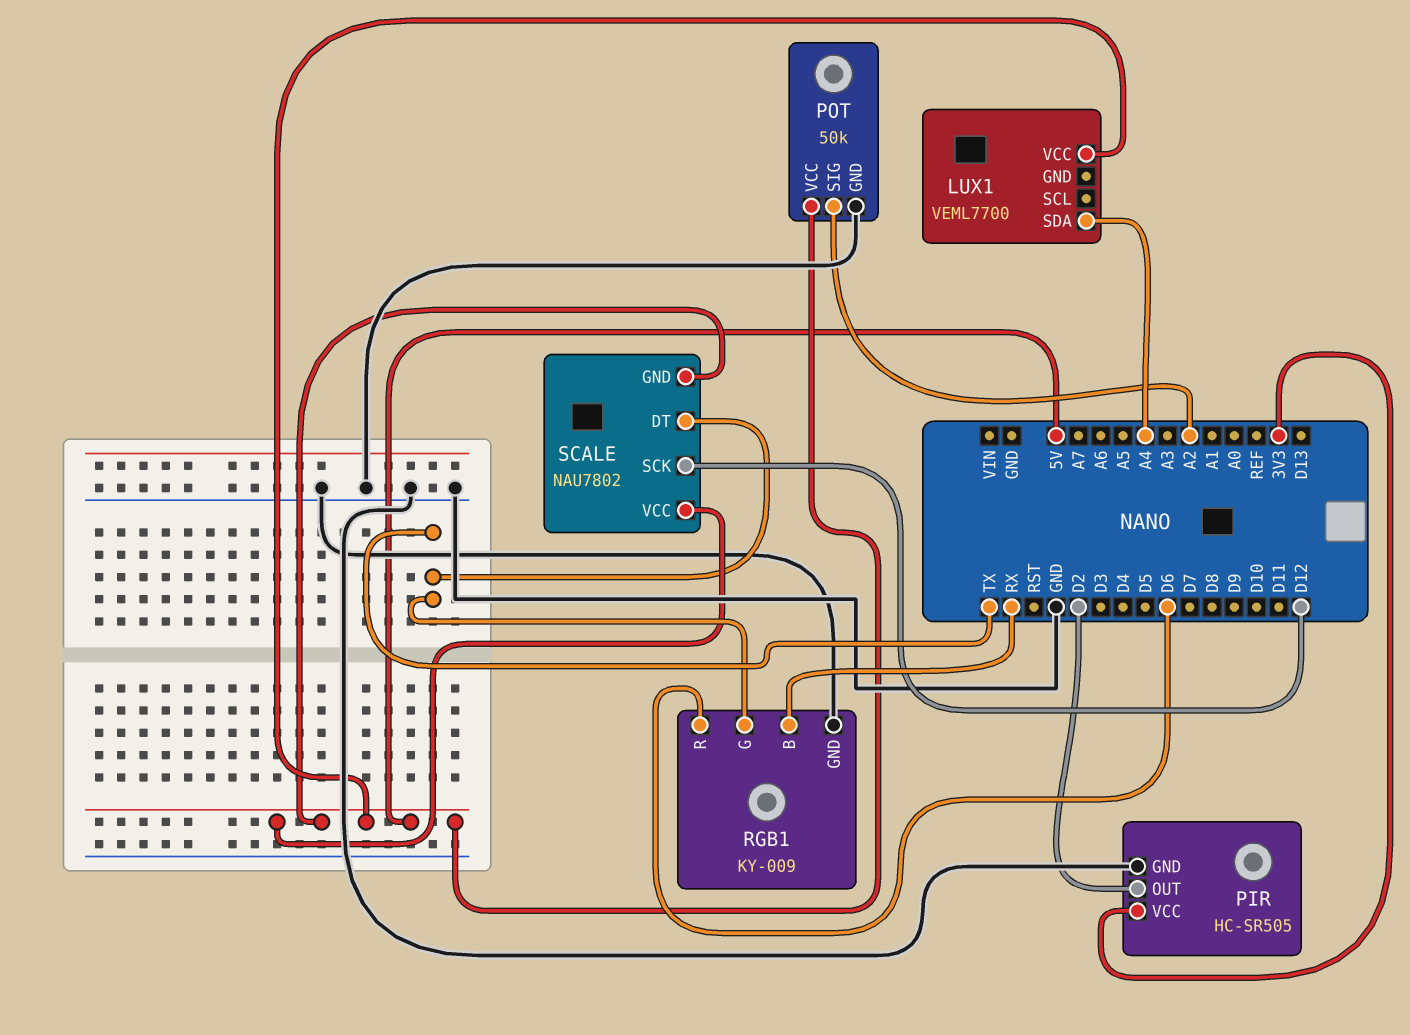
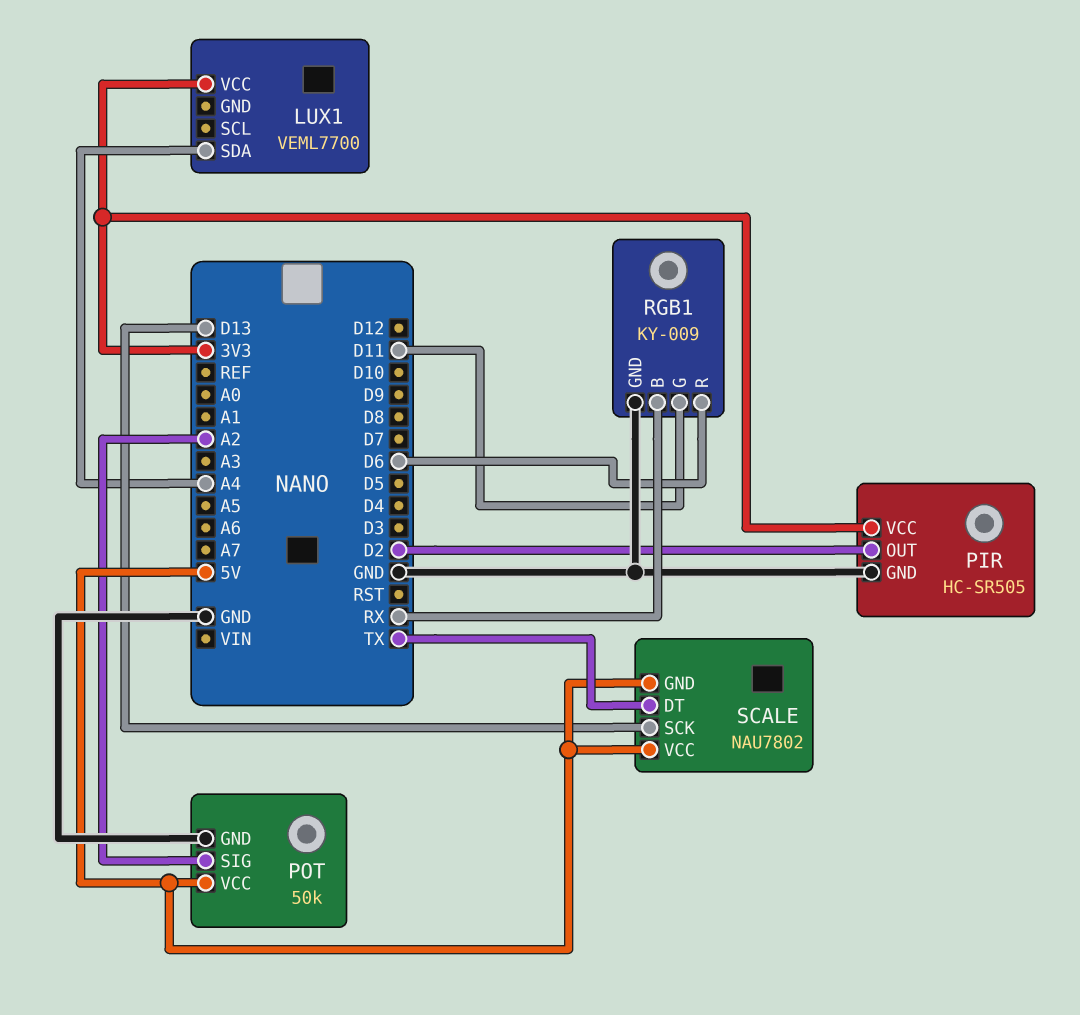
LUX1 pin VCC: 5V -> 3V3
RGB1 pin G: TX -> D11
SCALE pin SCK: D12 -> D13

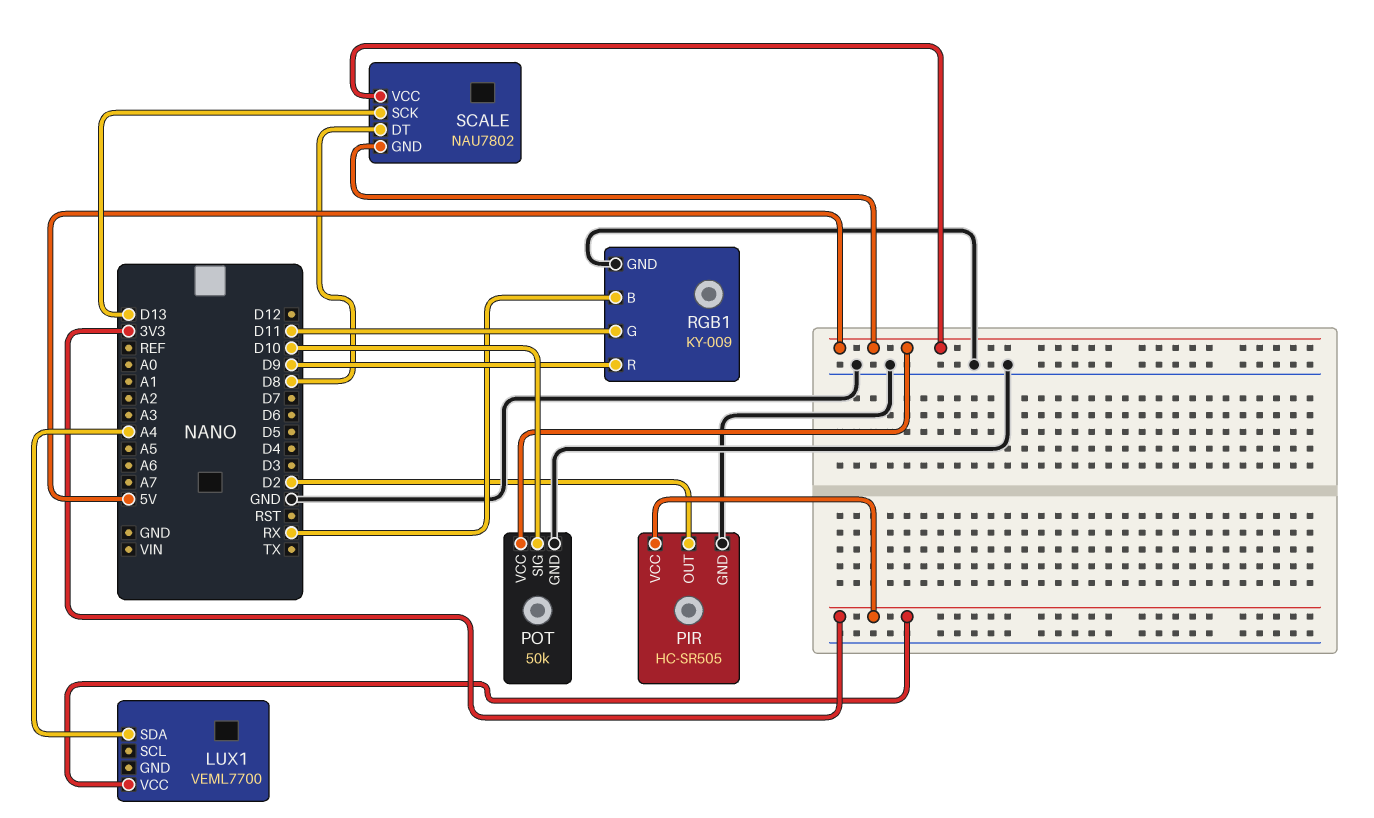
POT pin SIG: A2 -> D10
RGB1 pin R: D6 -> D9
SCALE pin DT: TX -> D8

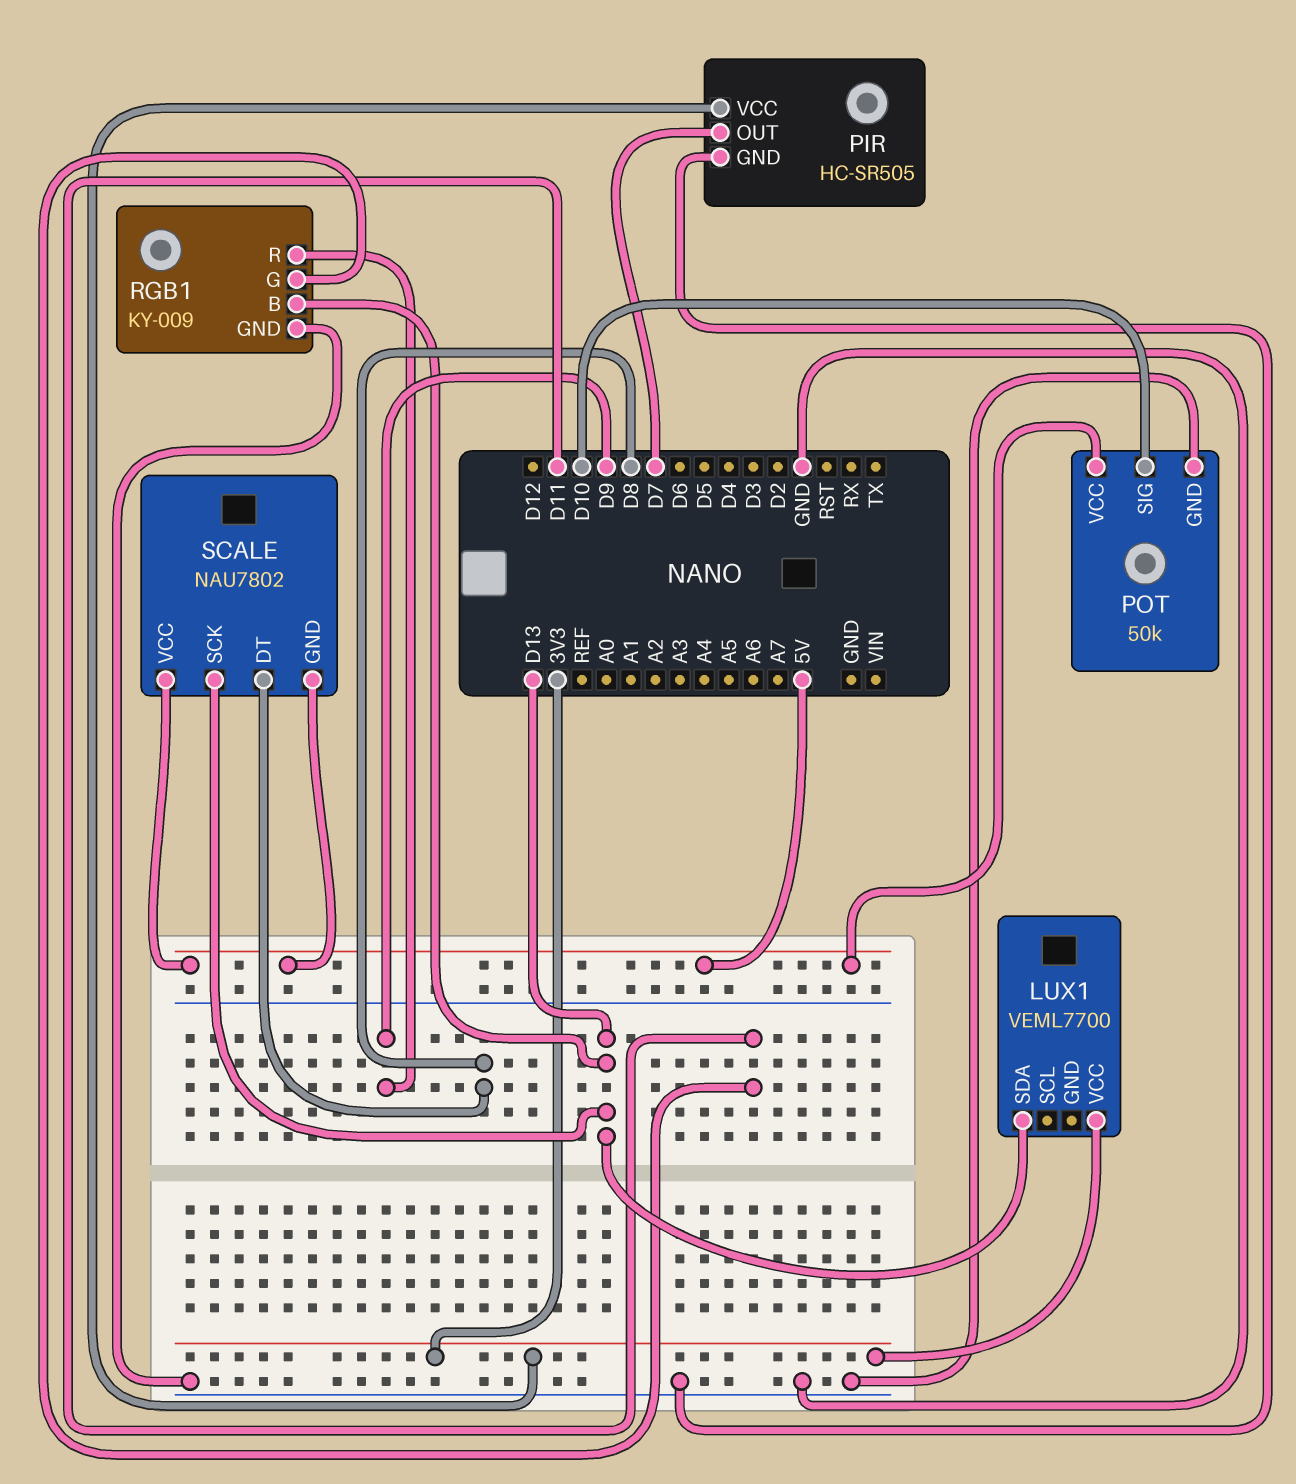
LUX1 pin SDA: A4 -> D13
PIR pin OUT: D2 -> D7
RGB1 pin B: RX -> D13

